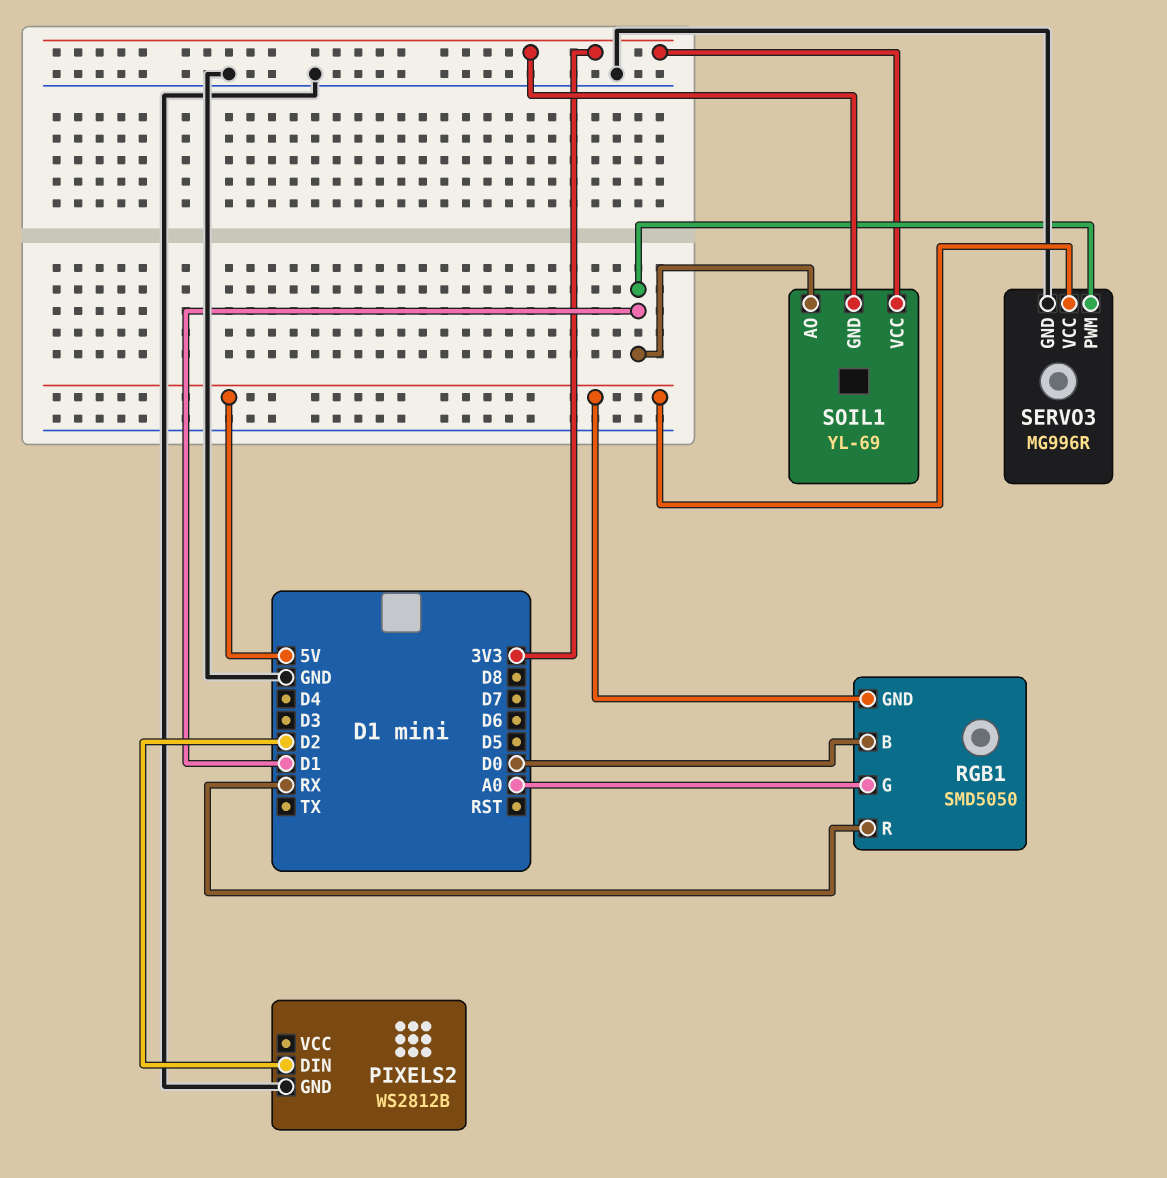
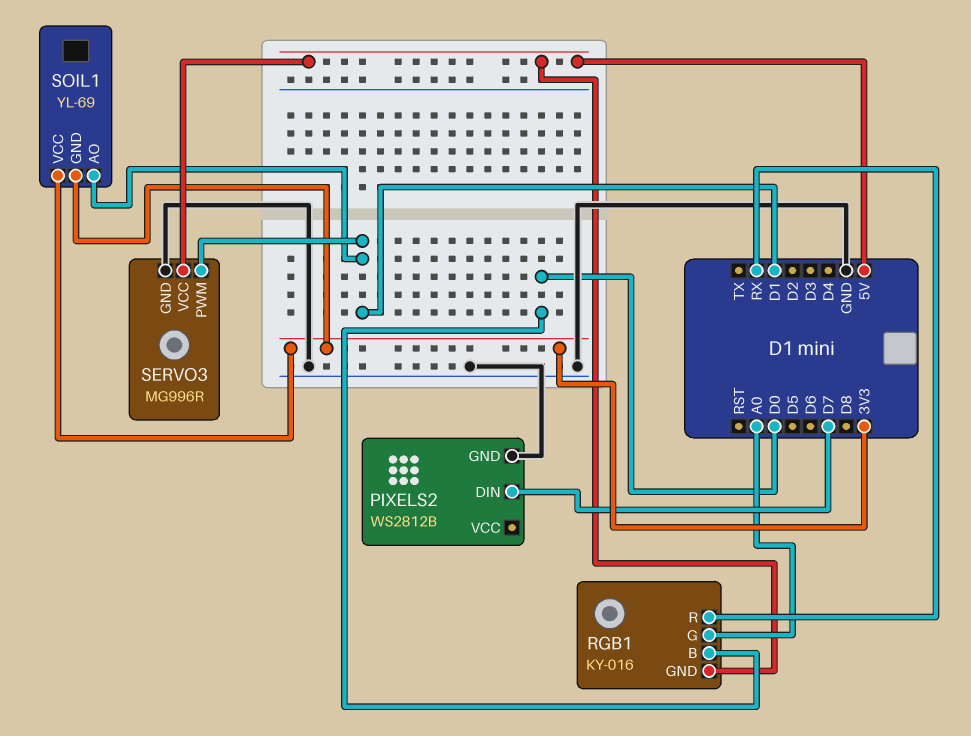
PIXELS2 pin DIN: D2 -> D7
RGB1: SMD5050 -> KY-016

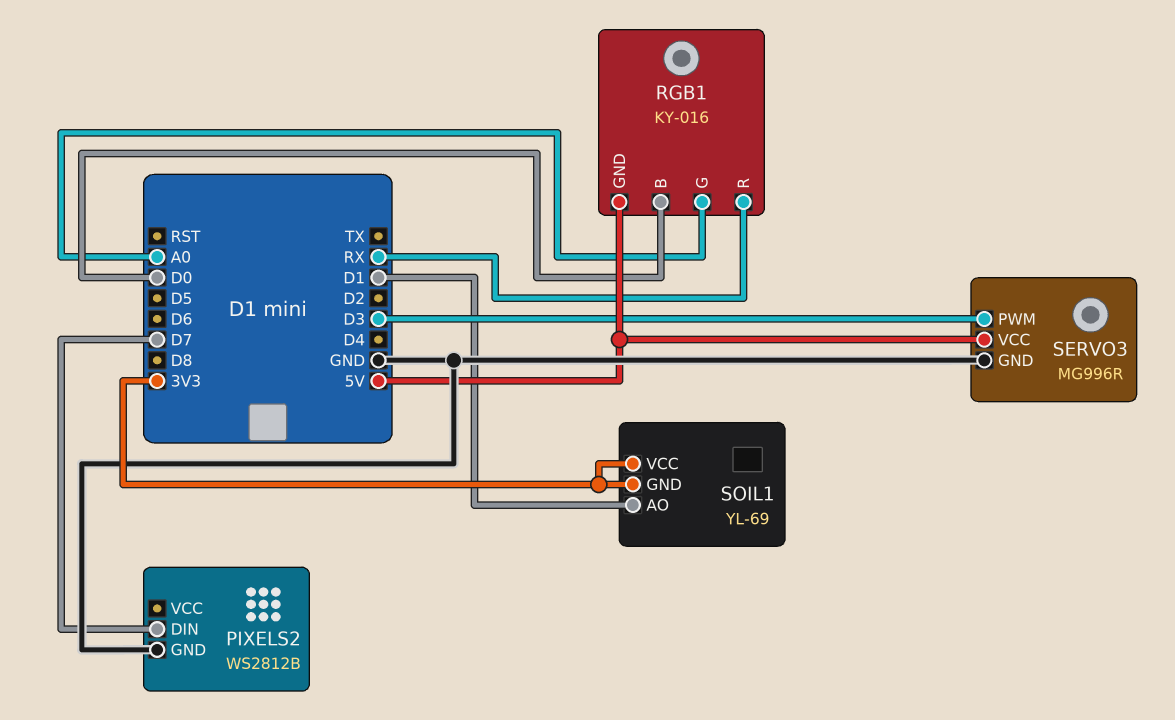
SERVO3 pin PWM: D1 -> D3

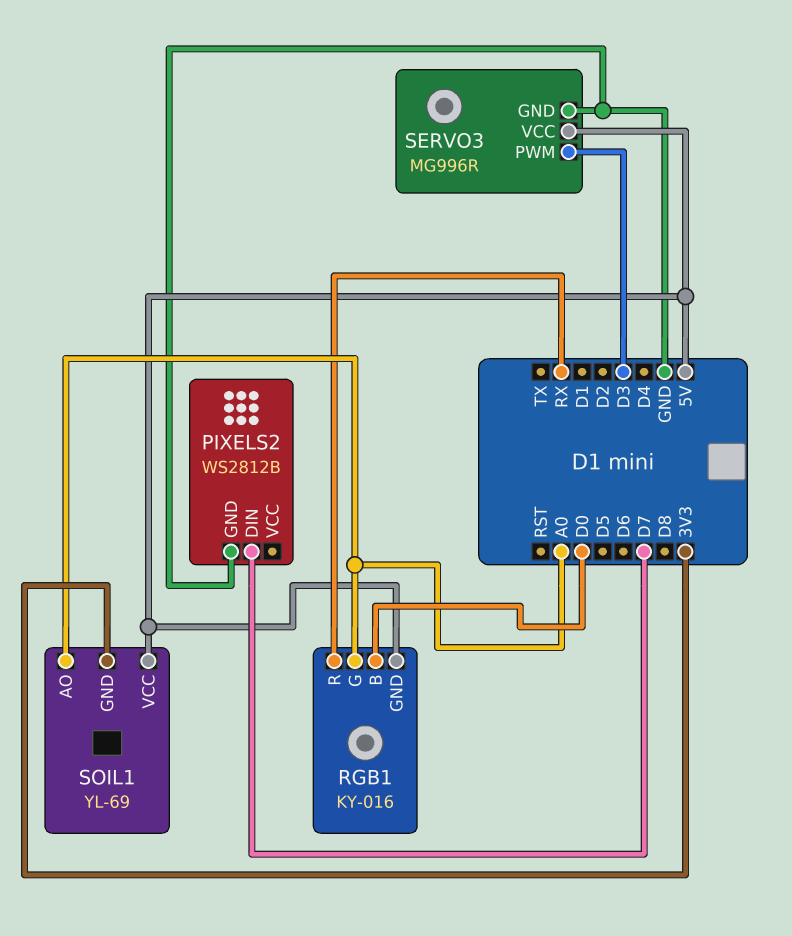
SOIL1 pin AO: D1 -> A0
SOIL1 pin VCC: 3V3 -> 5V

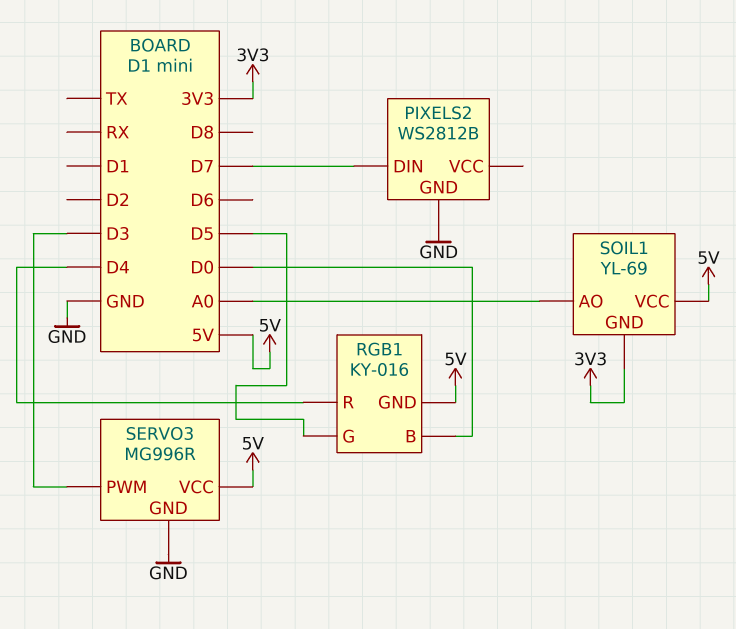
RGB1 pin G: A0 -> D5
RGB1 pin R: RX -> D4

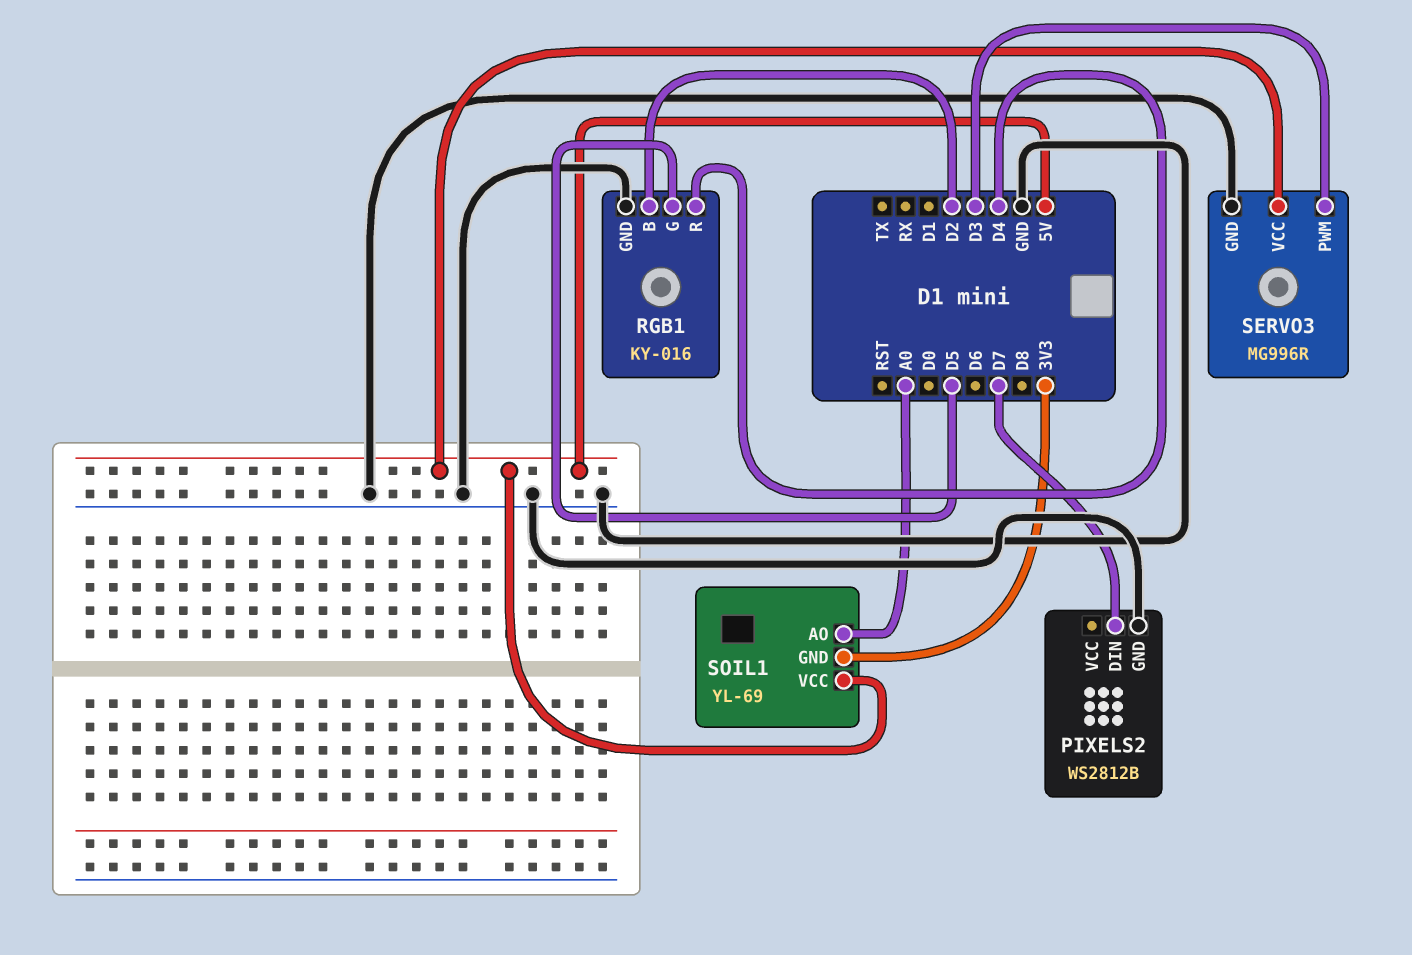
RGB1 pin B: D0 -> D2
RGB1 pin GND: 5V -> GND

